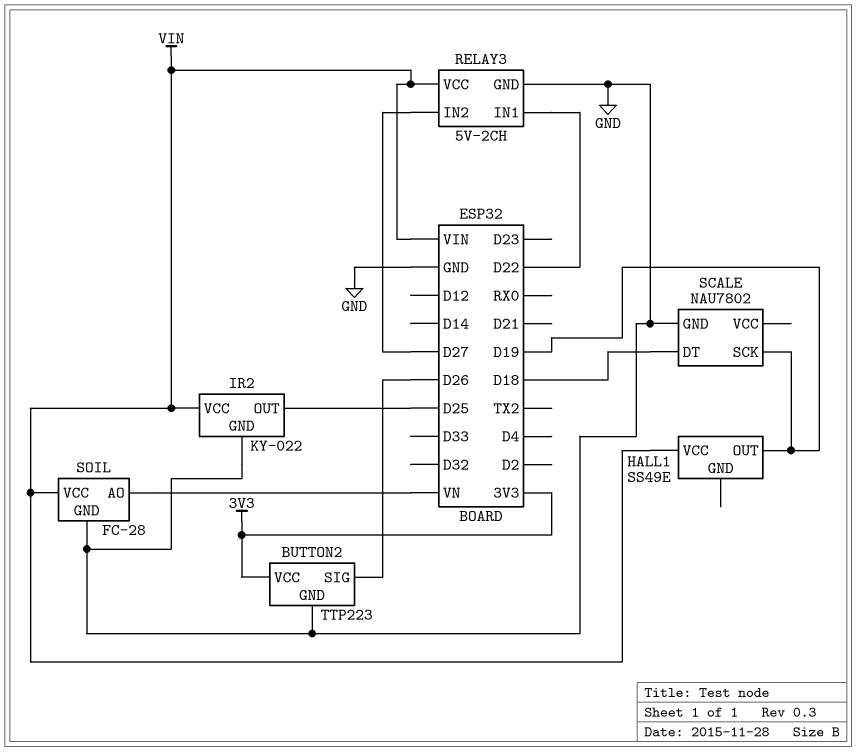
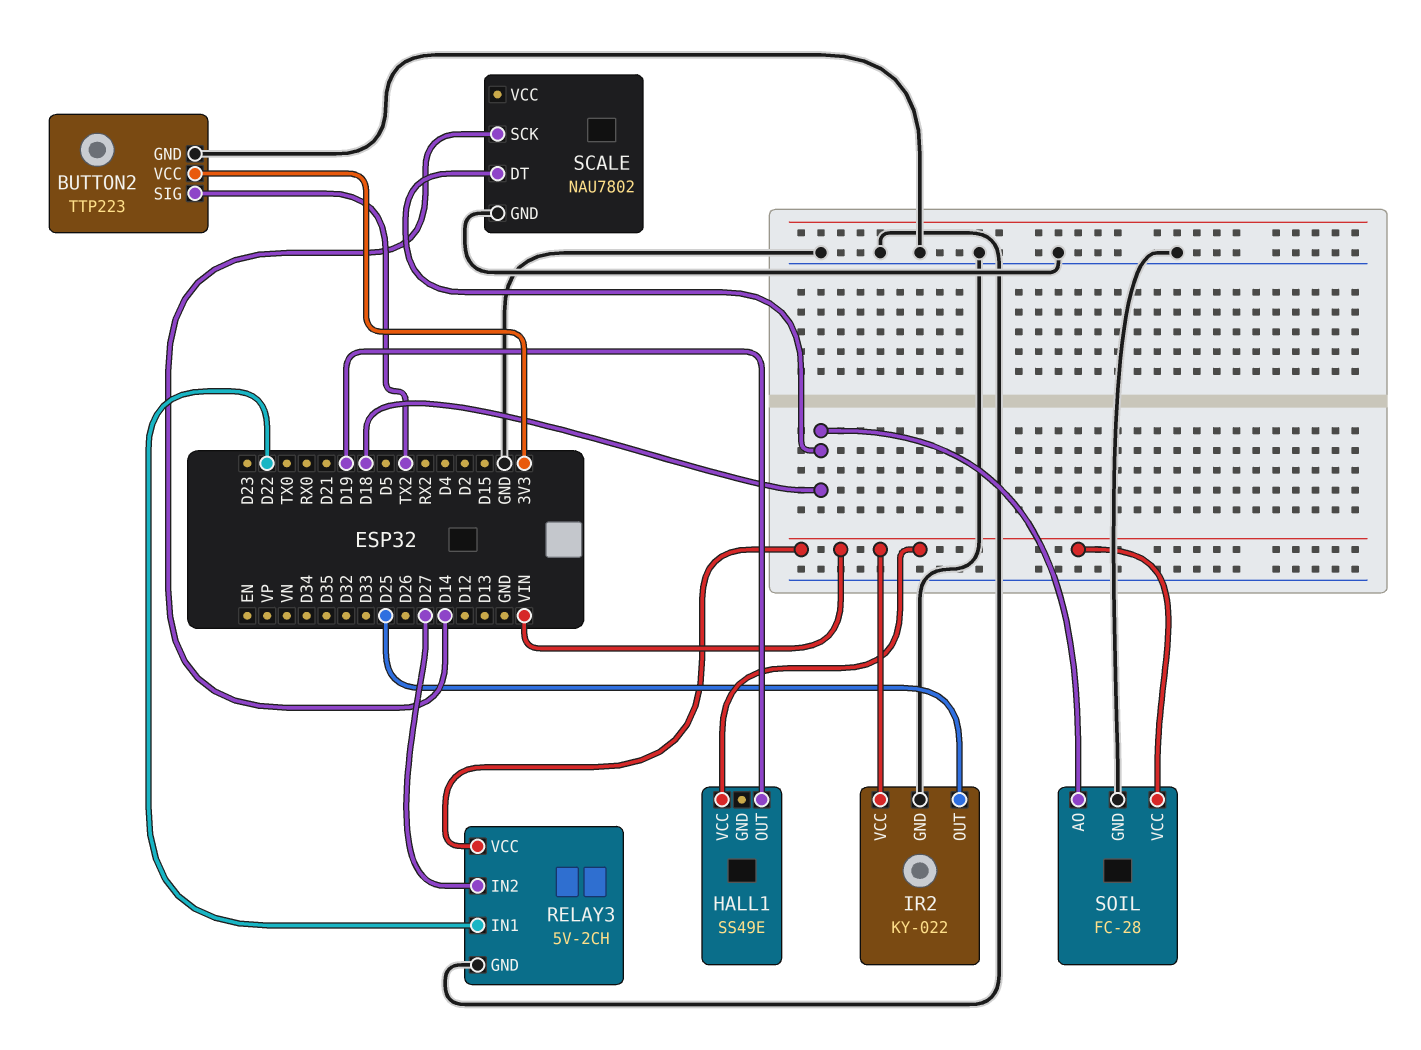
BUTTON2 pin SIG: D26 -> TX2
SCALE pin SCK: D19 -> D14
SOIL pin AO: VN -> D18

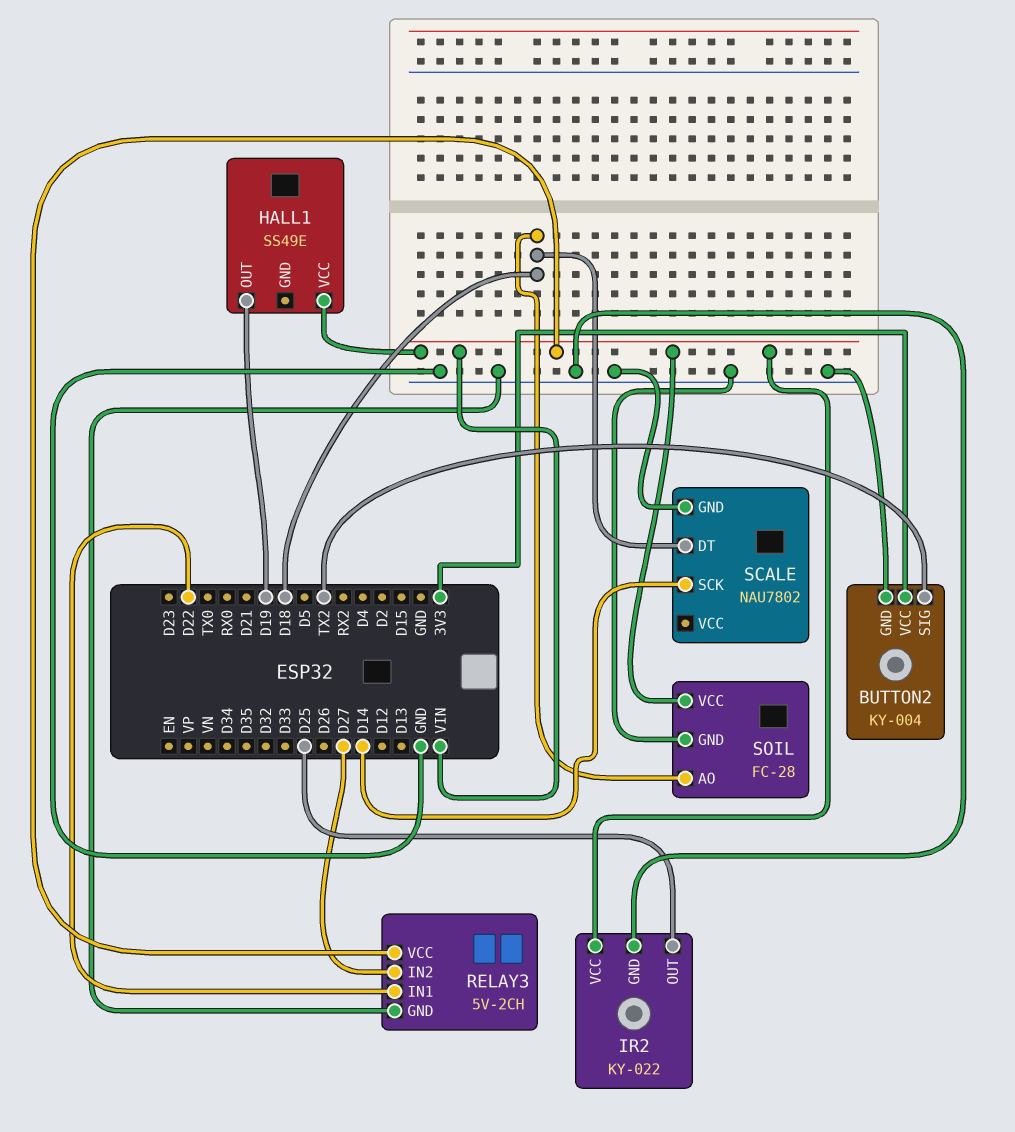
BUTTON2: TTP223 -> KY-004

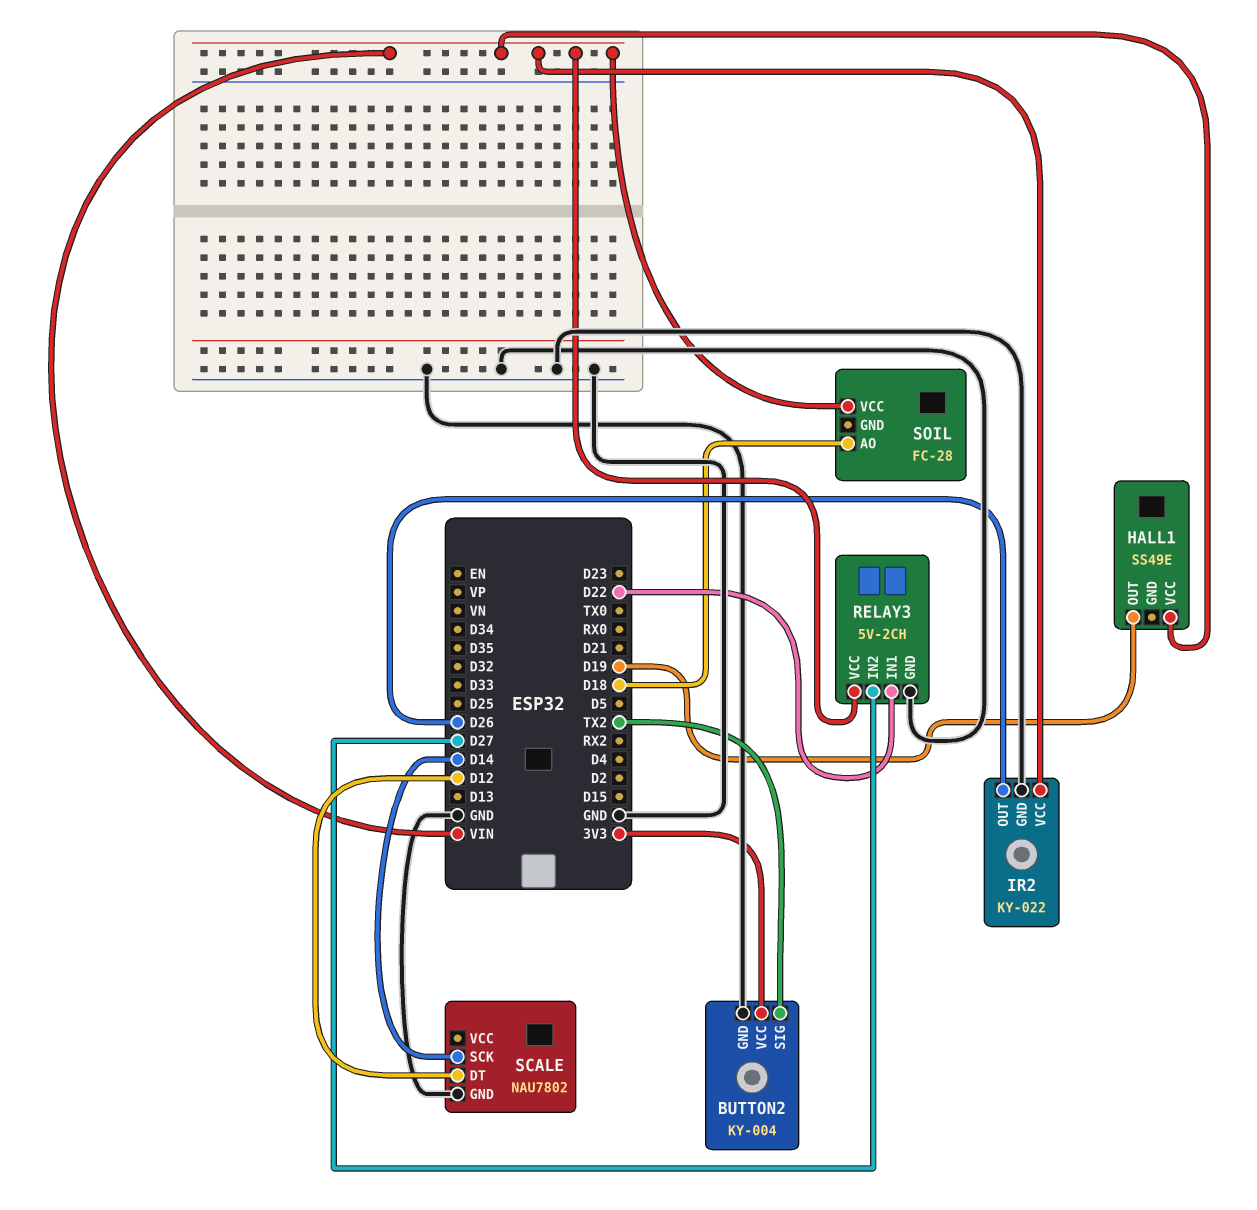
IR2 pin OUT: D25 -> D26
SCALE pin DT: D18 -> D12
SOIL pin GND: GND -> none

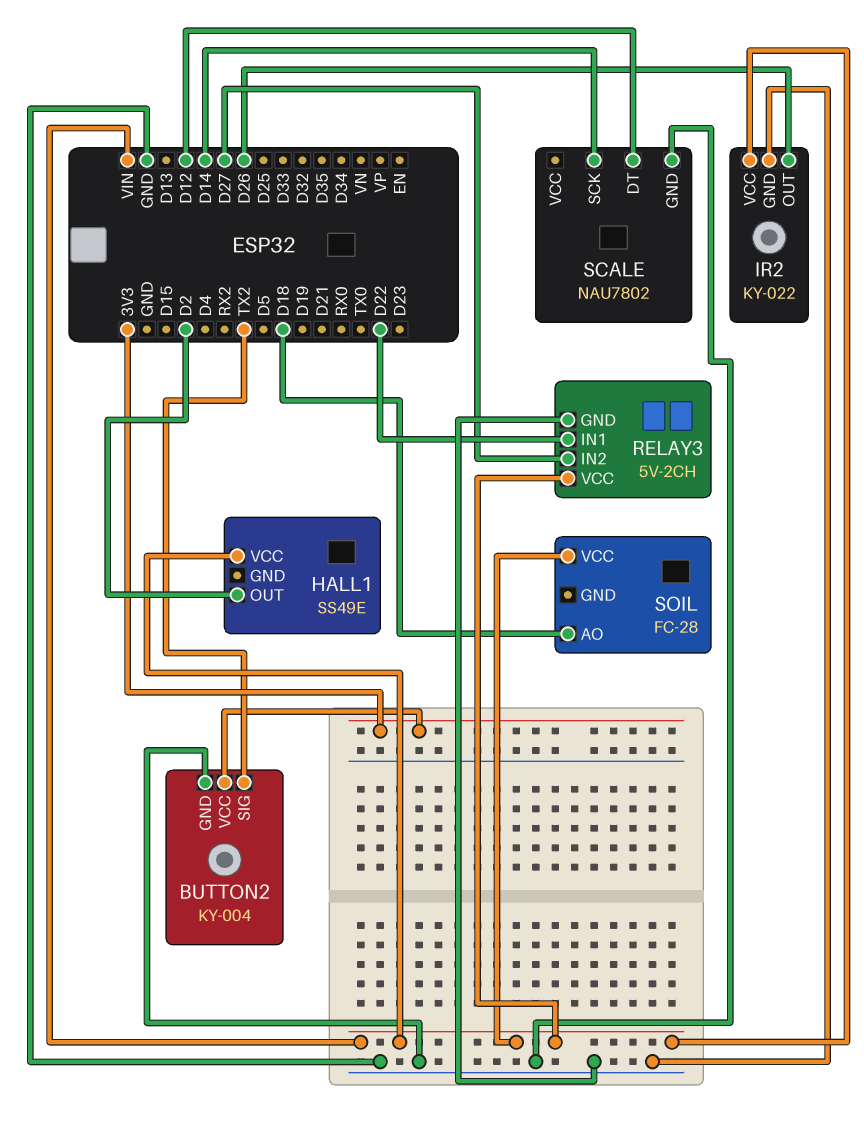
HALL1 pin OUT: D19 -> D2

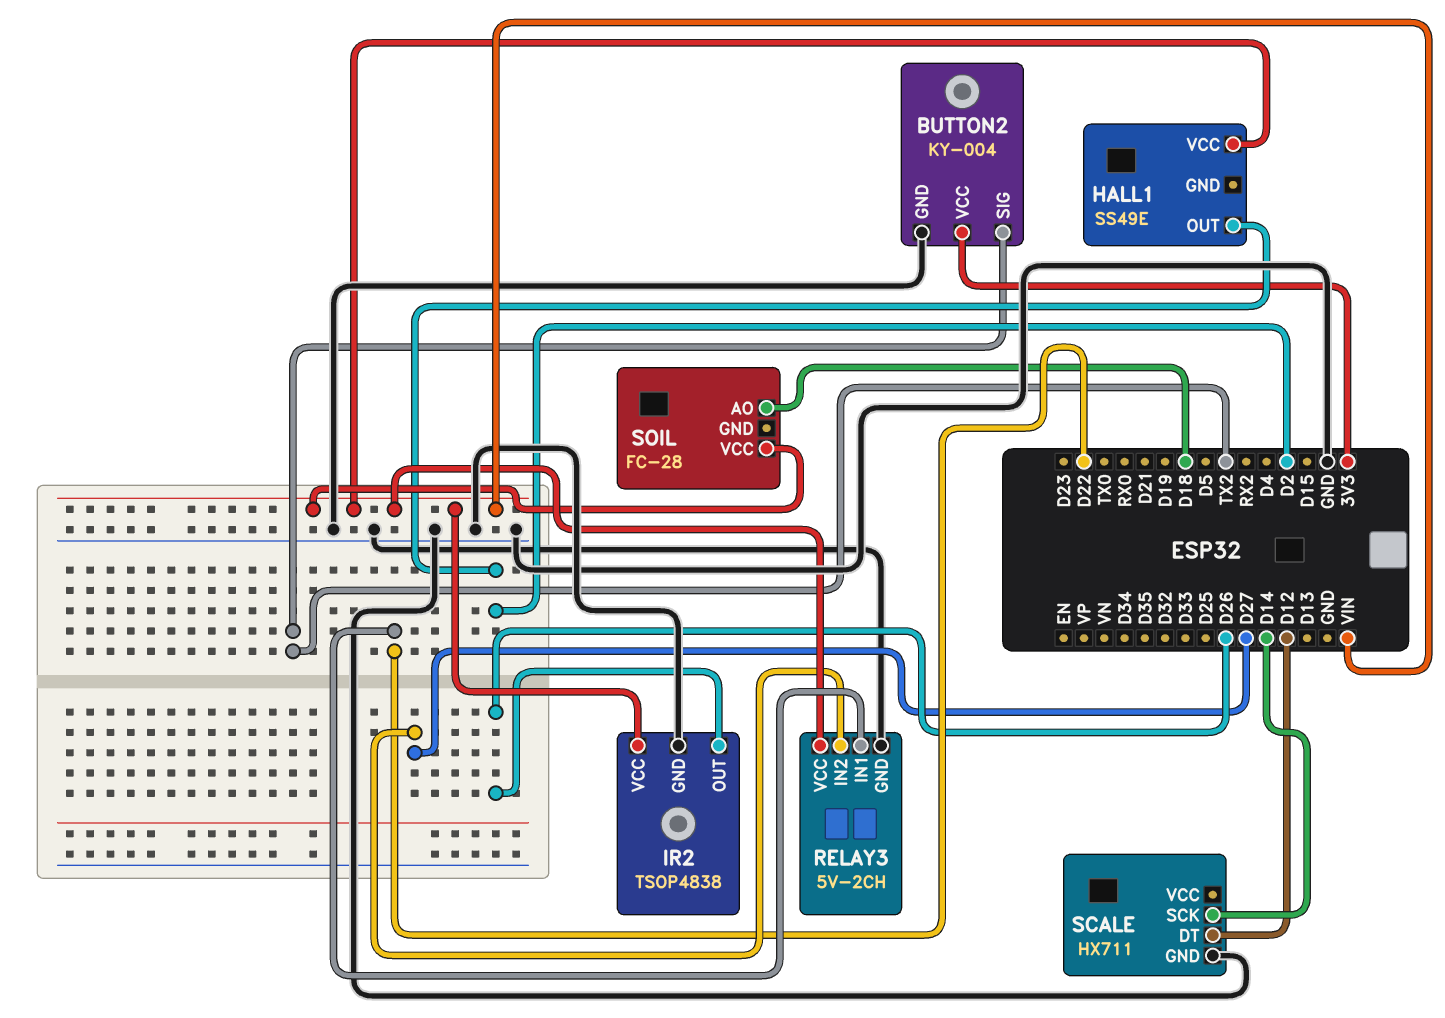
IR2: KY-022 -> TSOP4838
SCALE: NAU7802 -> HX711

